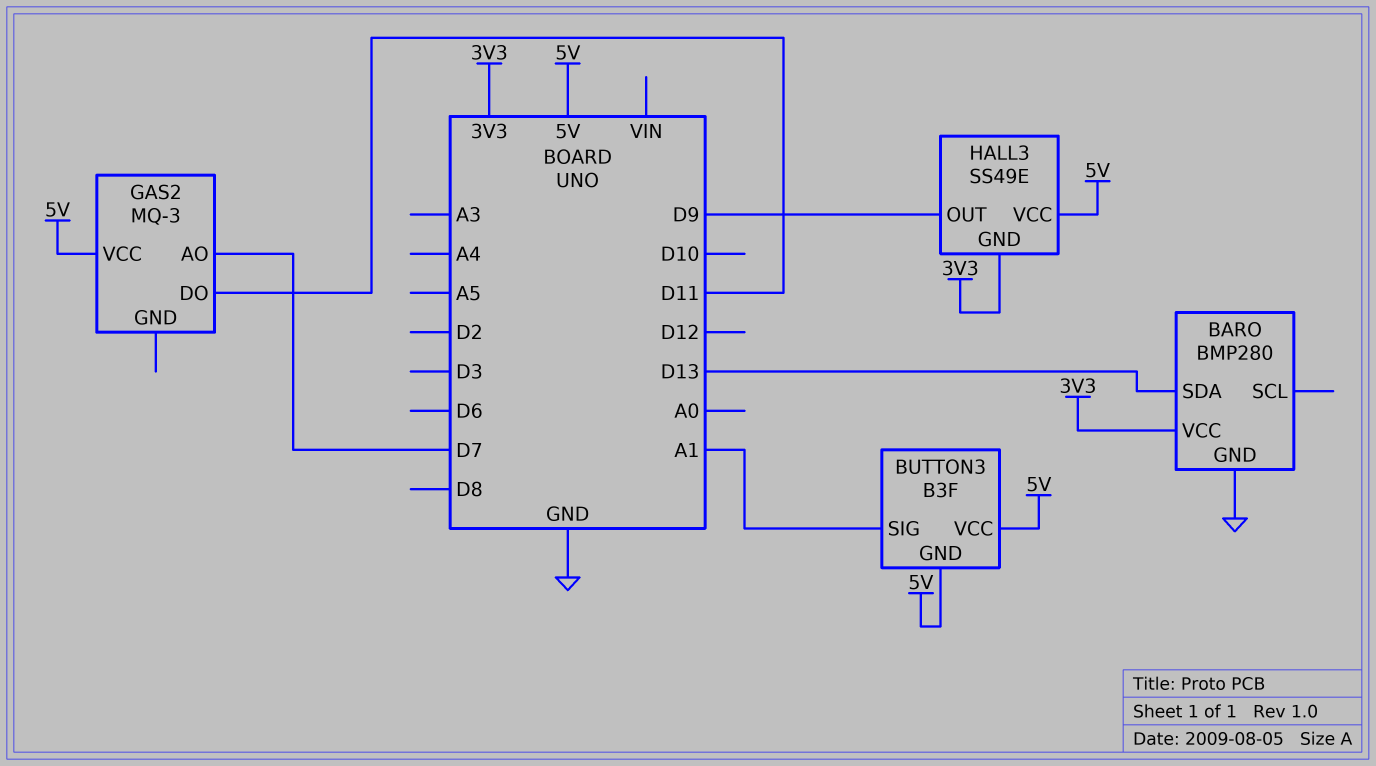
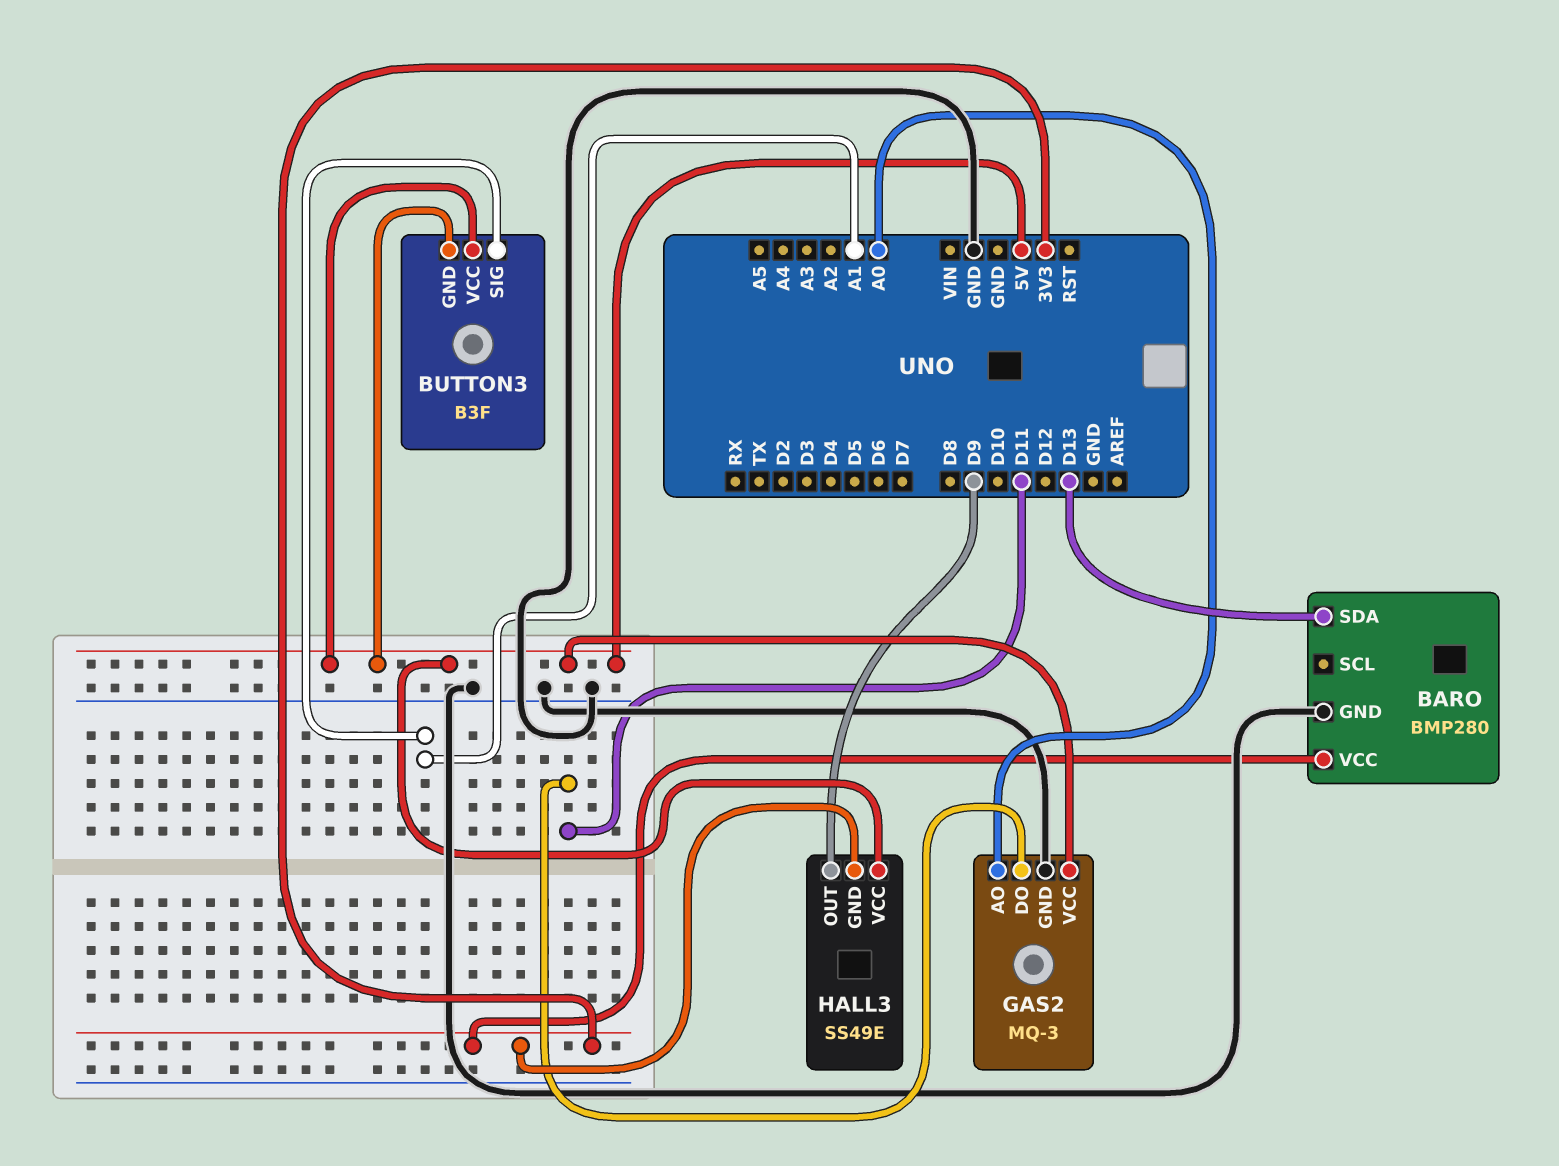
GAS2 pin AO: D7 -> A0
GAS2 pin GND: none -> GND

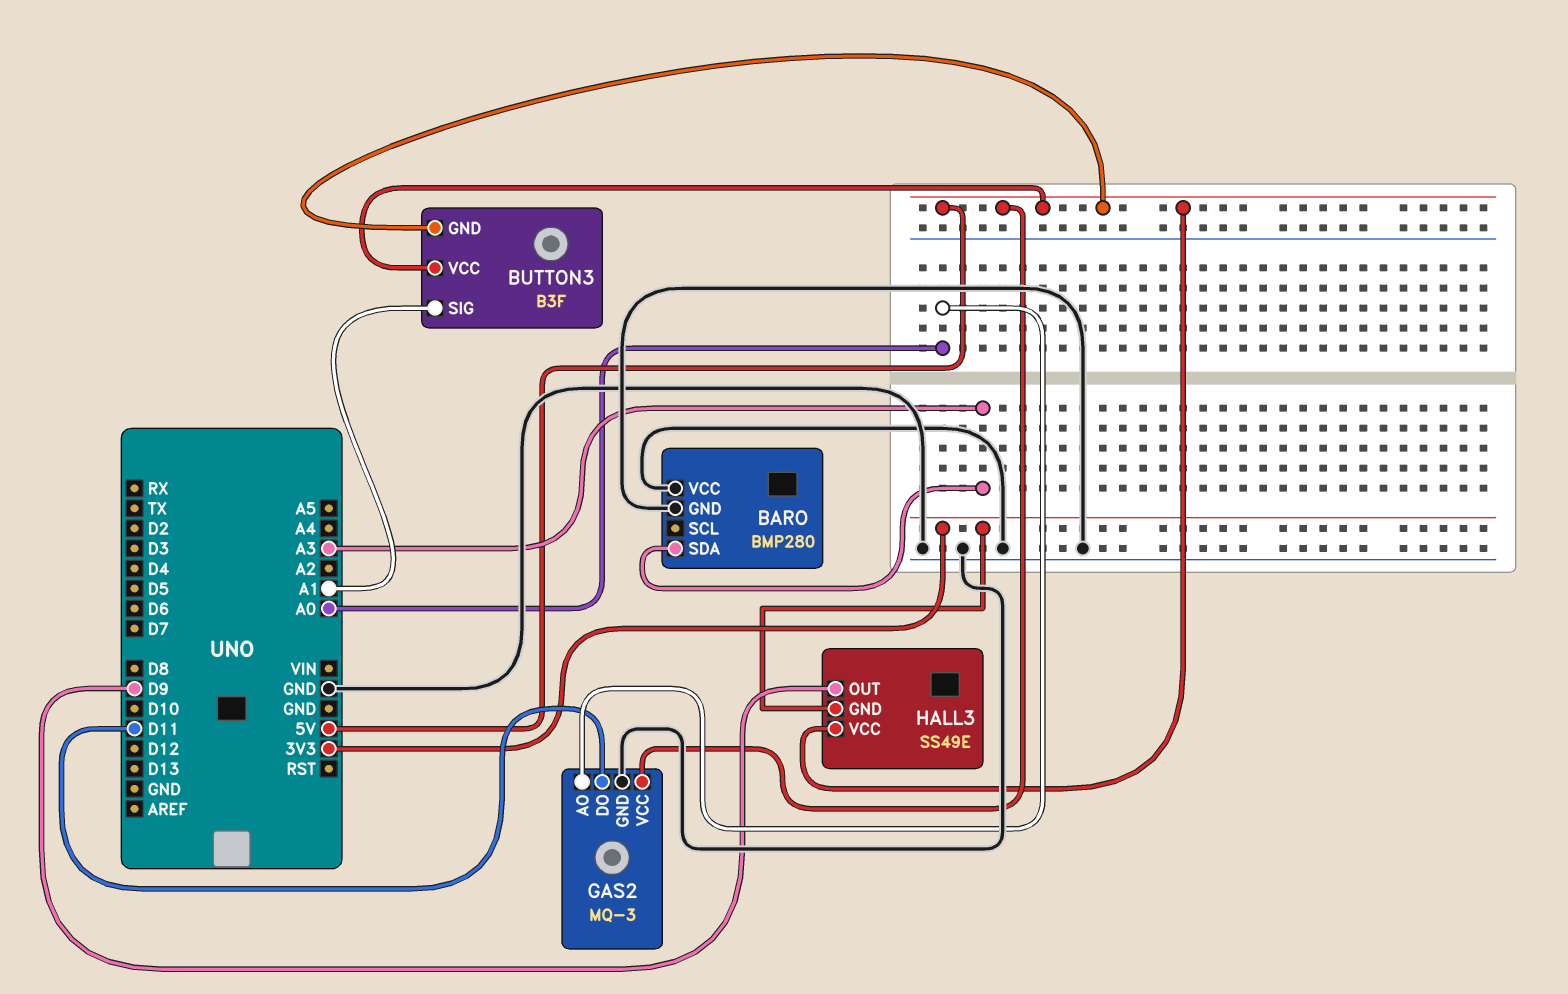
BARO pin SDA: D13 -> A3
BARO pin VCC: 3V3 -> GND

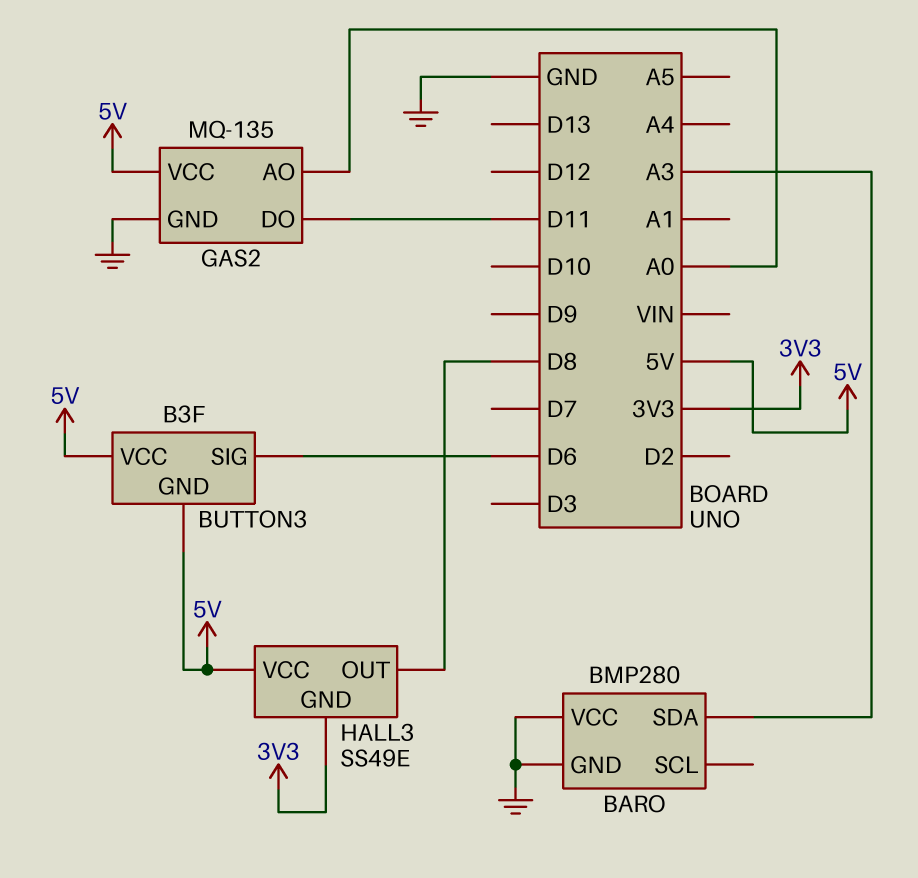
BUTTON3 pin SIG: A1 -> D6
GAS2: MQ-3 -> MQ-135
HALL3 pin OUT: D9 -> D8

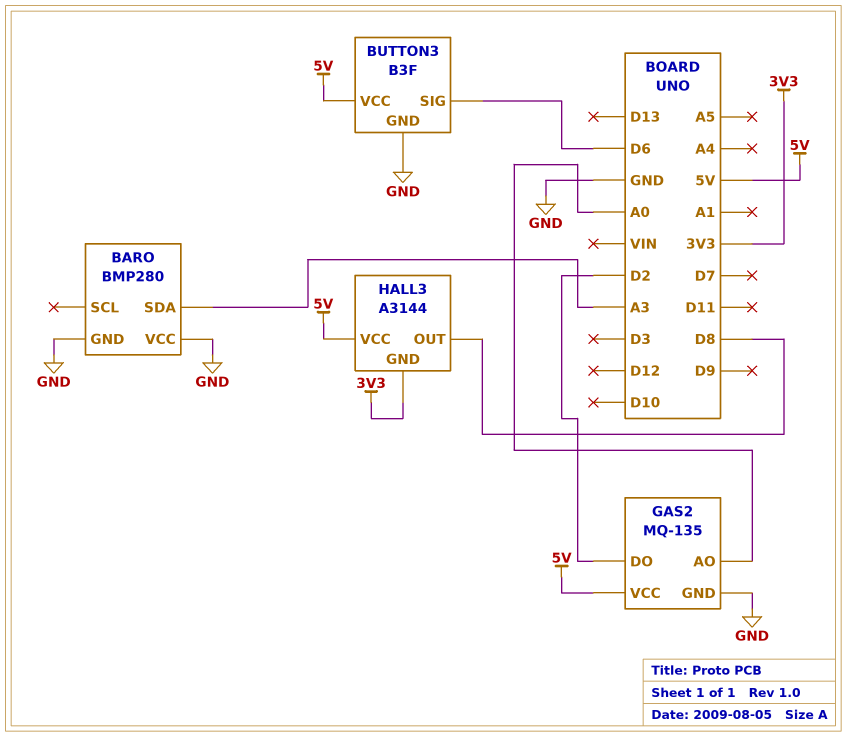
BUTTON3 pin GND: 5V -> GND
GAS2 pin DO: D11 -> D2
HALL3: SS49E -> A3144

